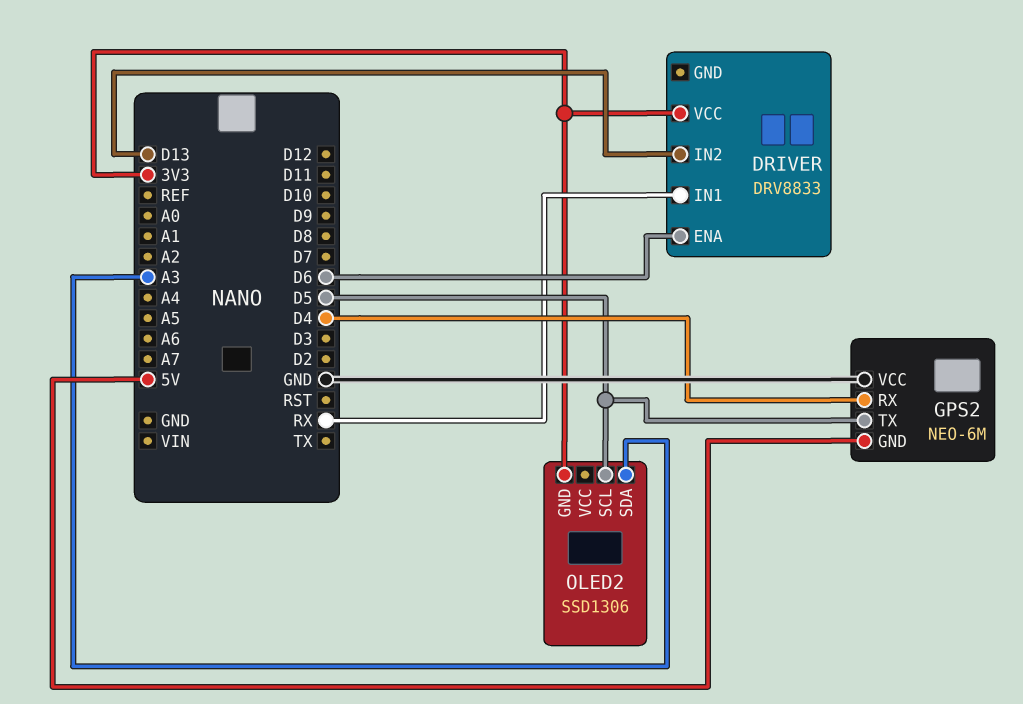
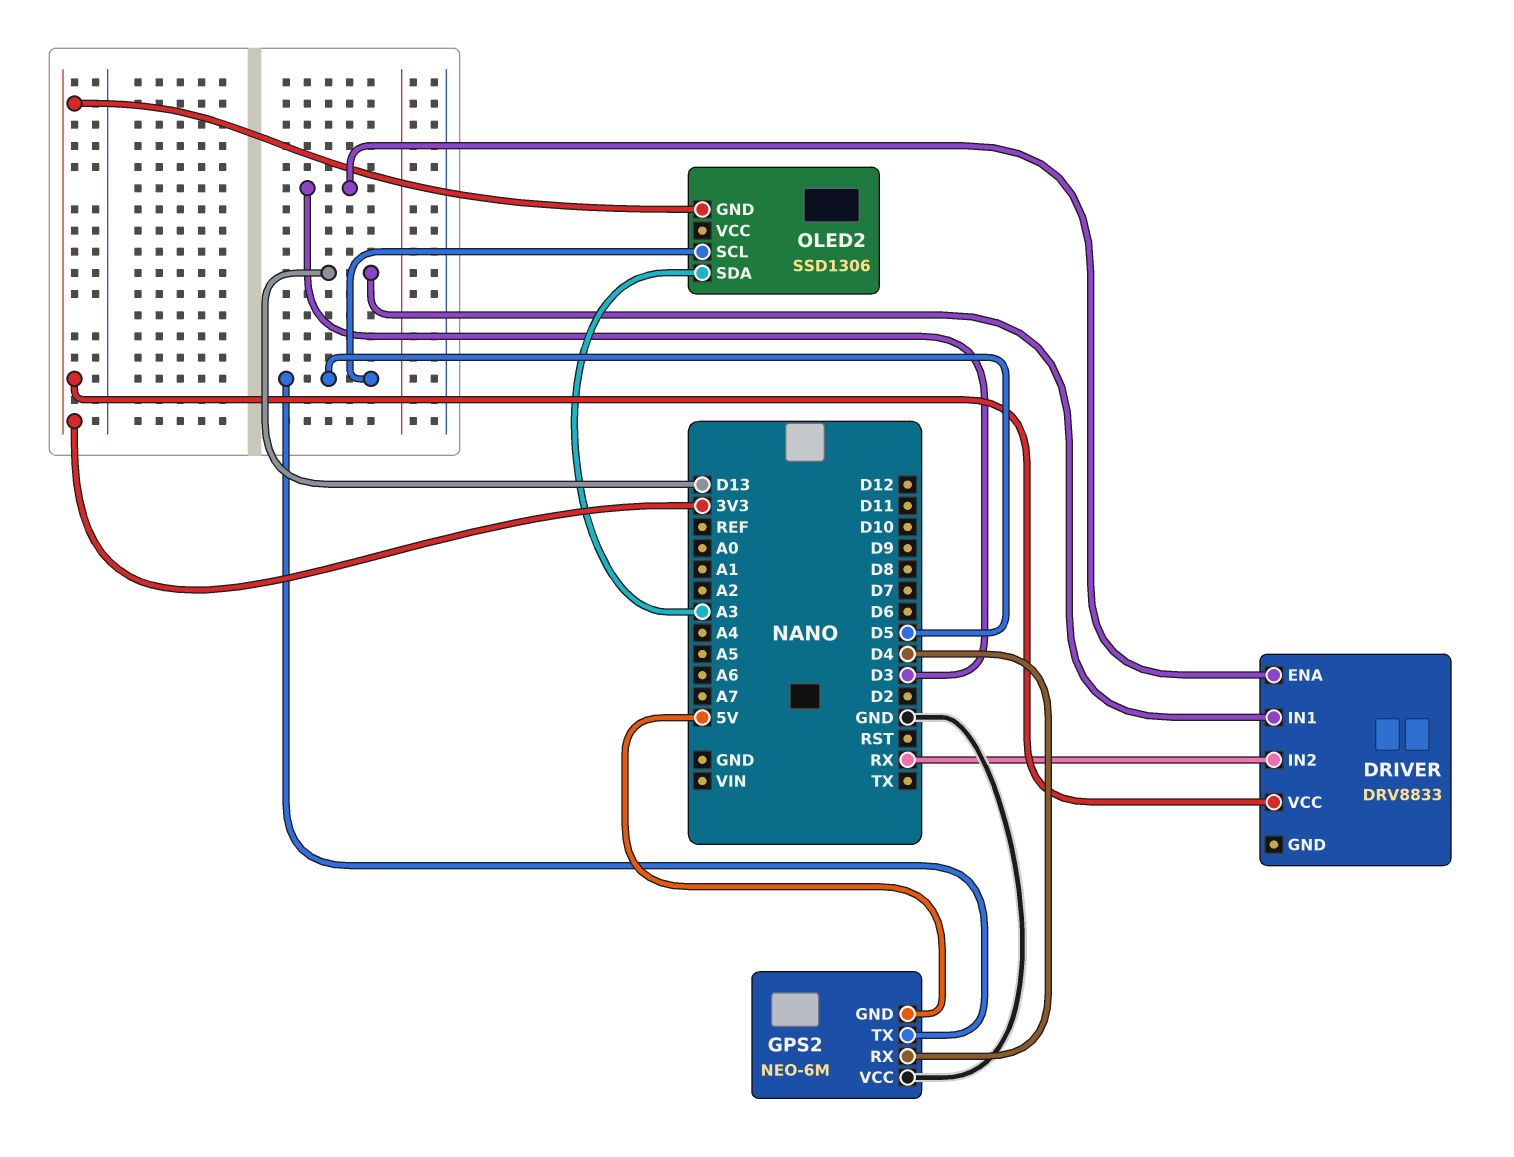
DRIVER pin ENA: D6 -> D3
DRIVER pin IN1: RX -> D13
DRIVER pin IN2: D13 -> RX

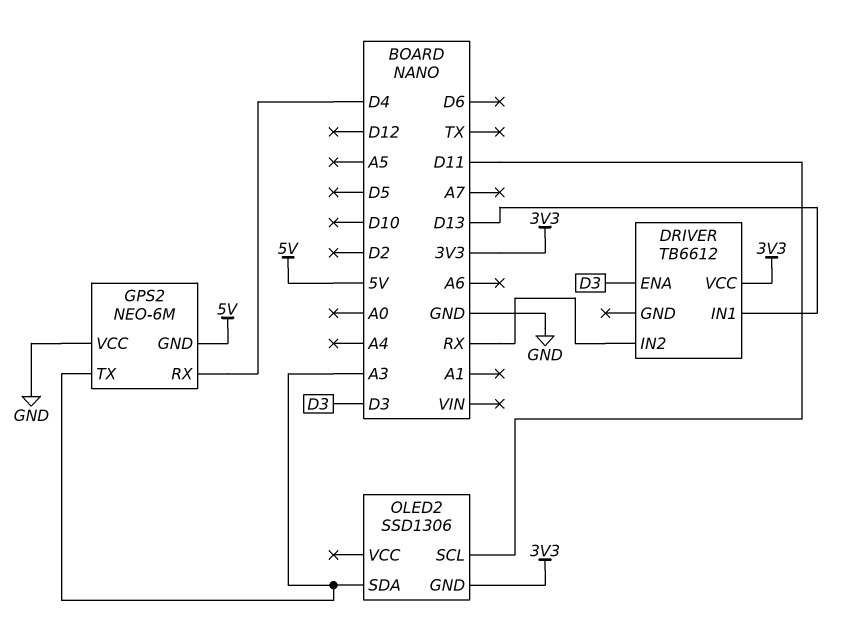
DRIVER: DRV8833 -> TB6612
GPS2 pin TX: D5 -> A3
OLED2 pin SCL: D5 -> D11

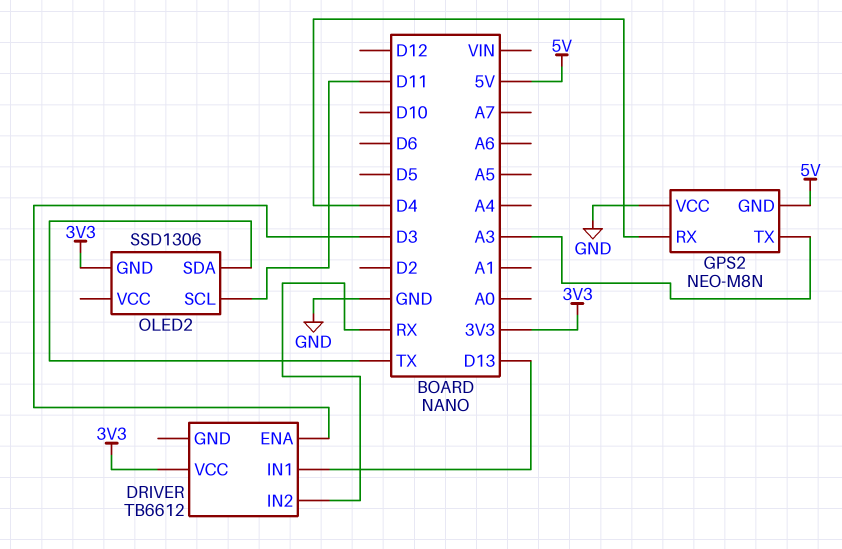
GPS2: NEO-6M -> NEO-M8N
OLED2 pin SDA: A3 -> TX

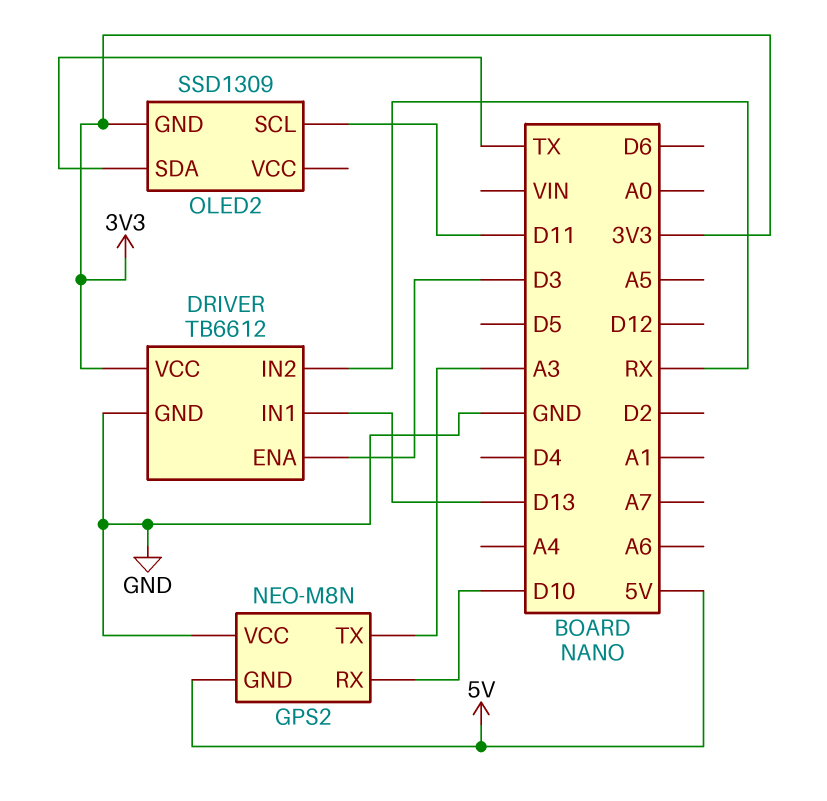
DRIVER pin GND: none -> GND
GPS2 pin RX: D4 -> D10
OLED2: SSD1306 -> SSD1309

